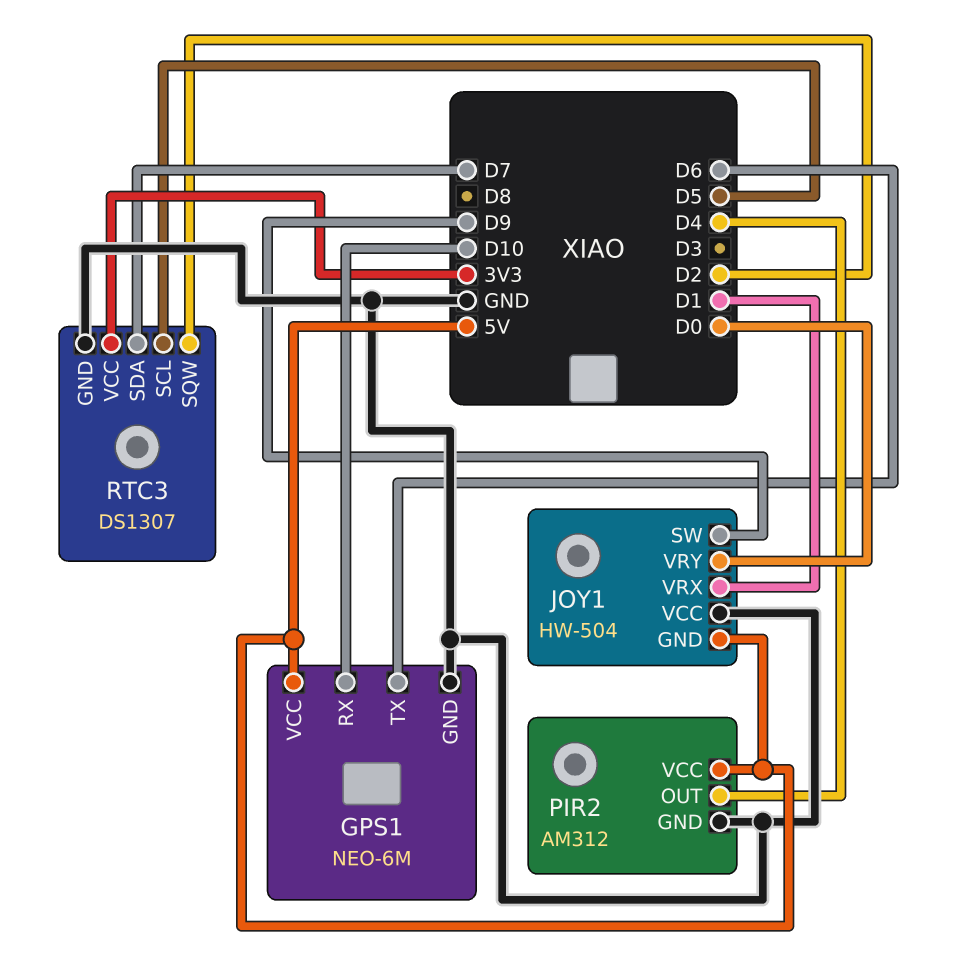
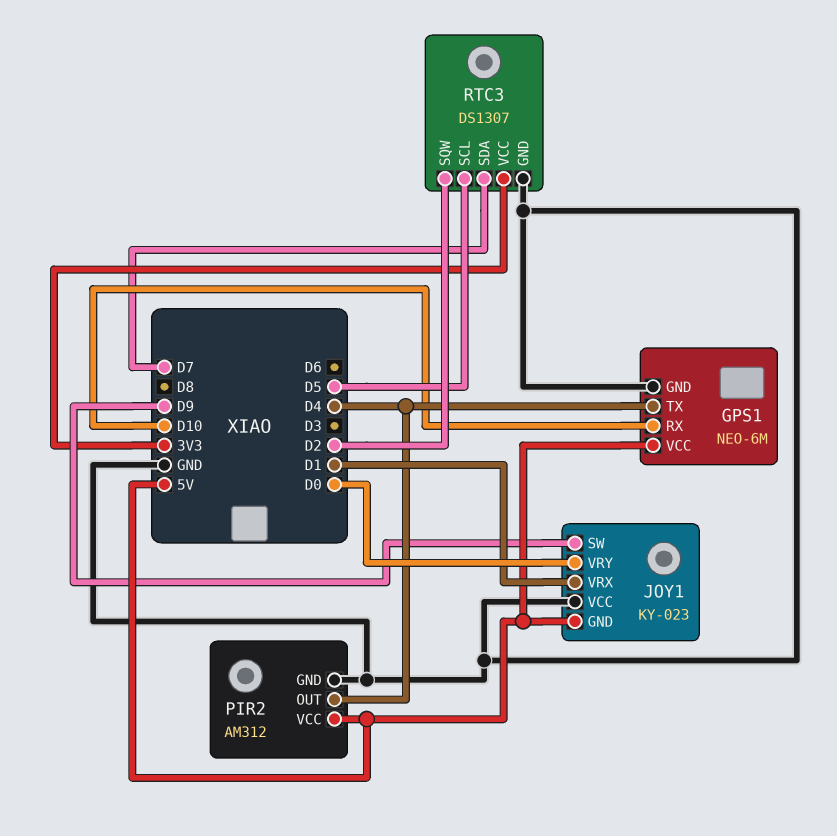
GPS1 pin TX: D6 -> D4
JOY1: HW-504 -> KY-023

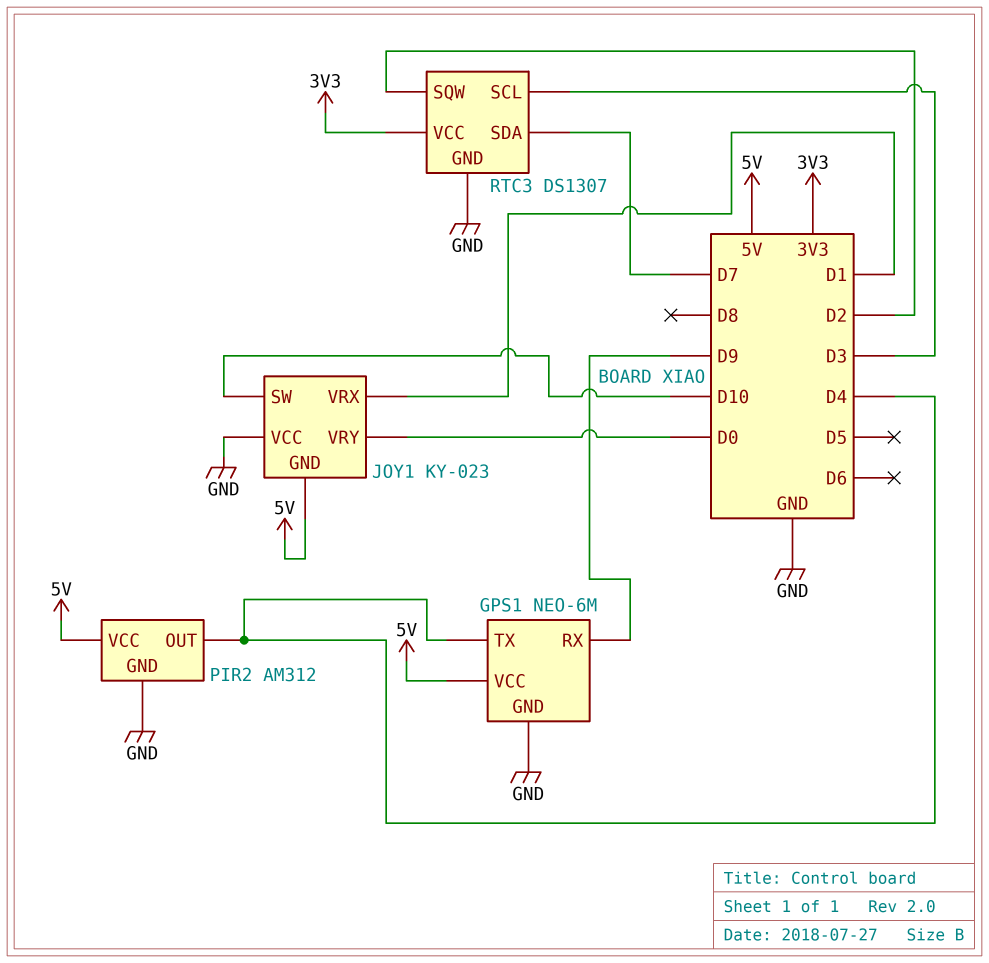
GPS1 pin RX: D10 -> D9
JOY1 pin SW: D9 -> D10
RTC3 pin SCL: D5 -> D3

